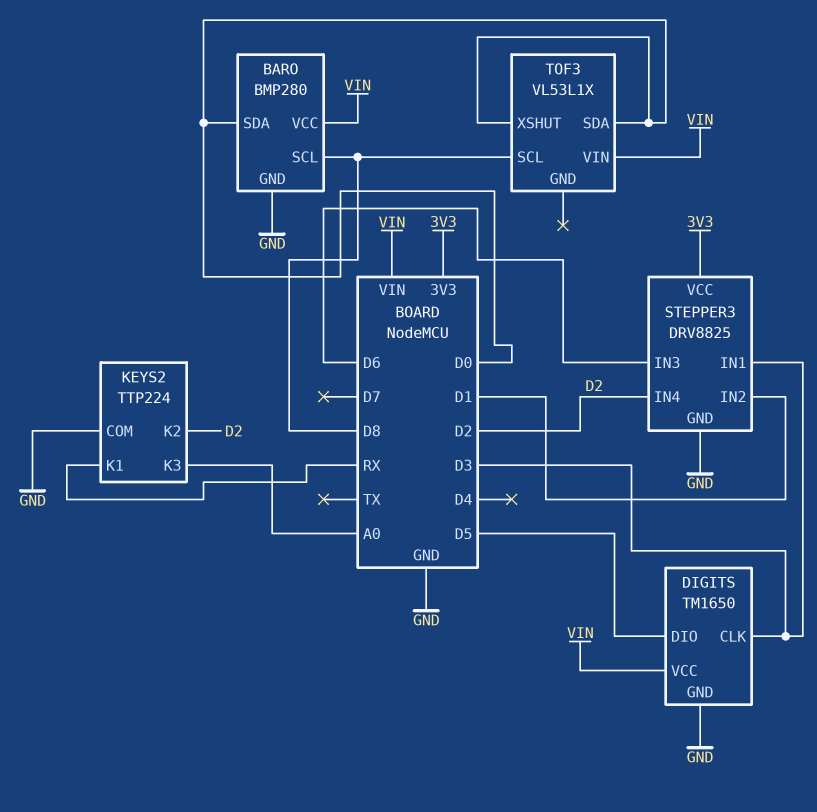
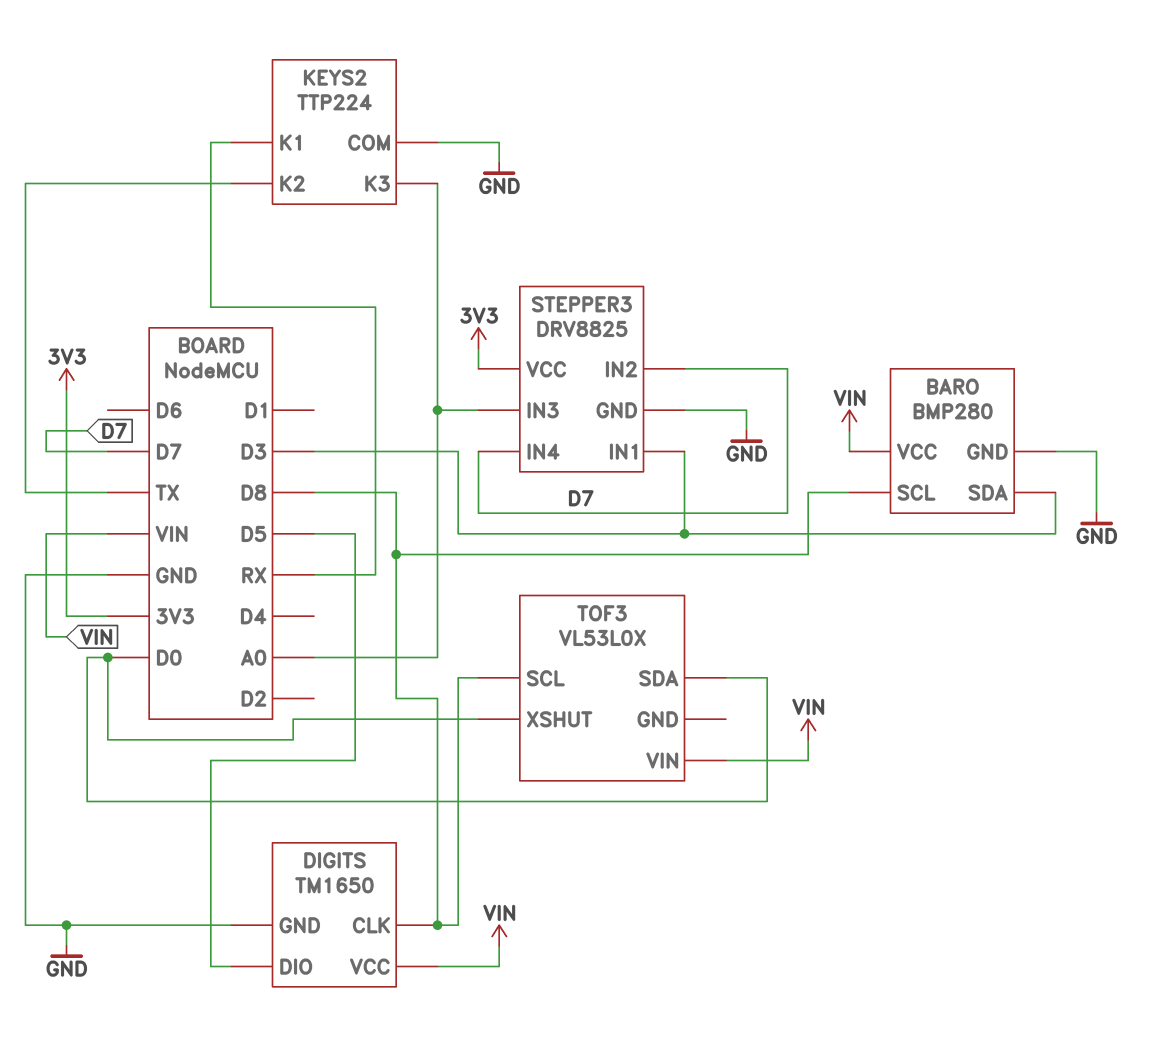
BARO pin SDA: D0 -> D3
DIGITS pin CLK: D3 -> D8
KEYS2 pin K2: D2 -> TX
STEPPER3 pin IN2: D1 -> D7
STEPPER3 pin IN3: D6 -> A0
STEPPER3 pin IN4: D2 -> D7
TOF3: VL53L1X -> VL53L0X

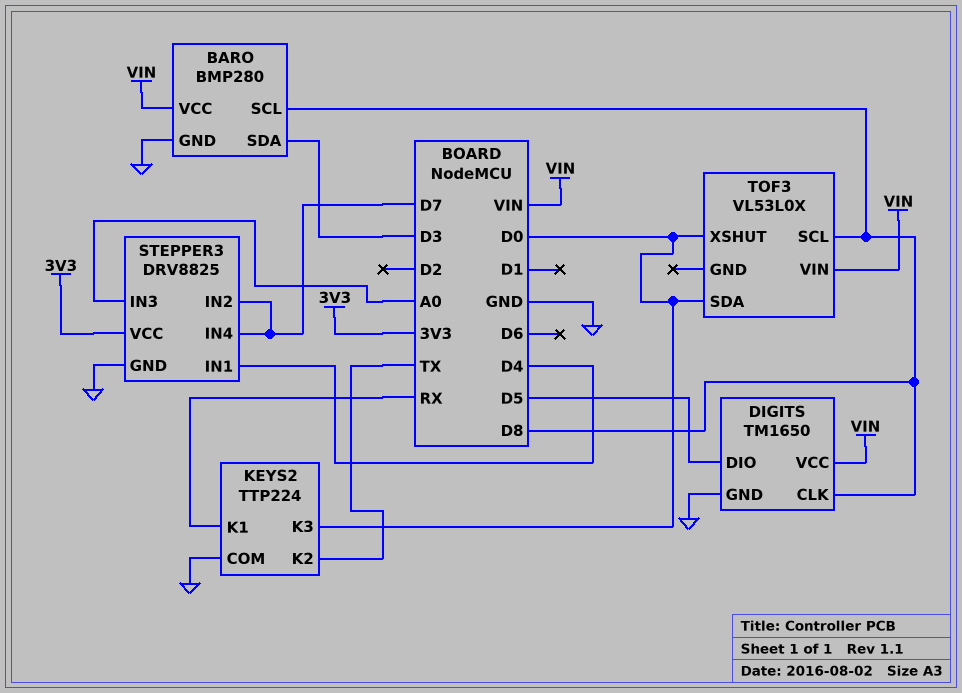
KEYS2 pin K3: A0 -> D0
STEPPER3 pin IN1: D3 -> D4

